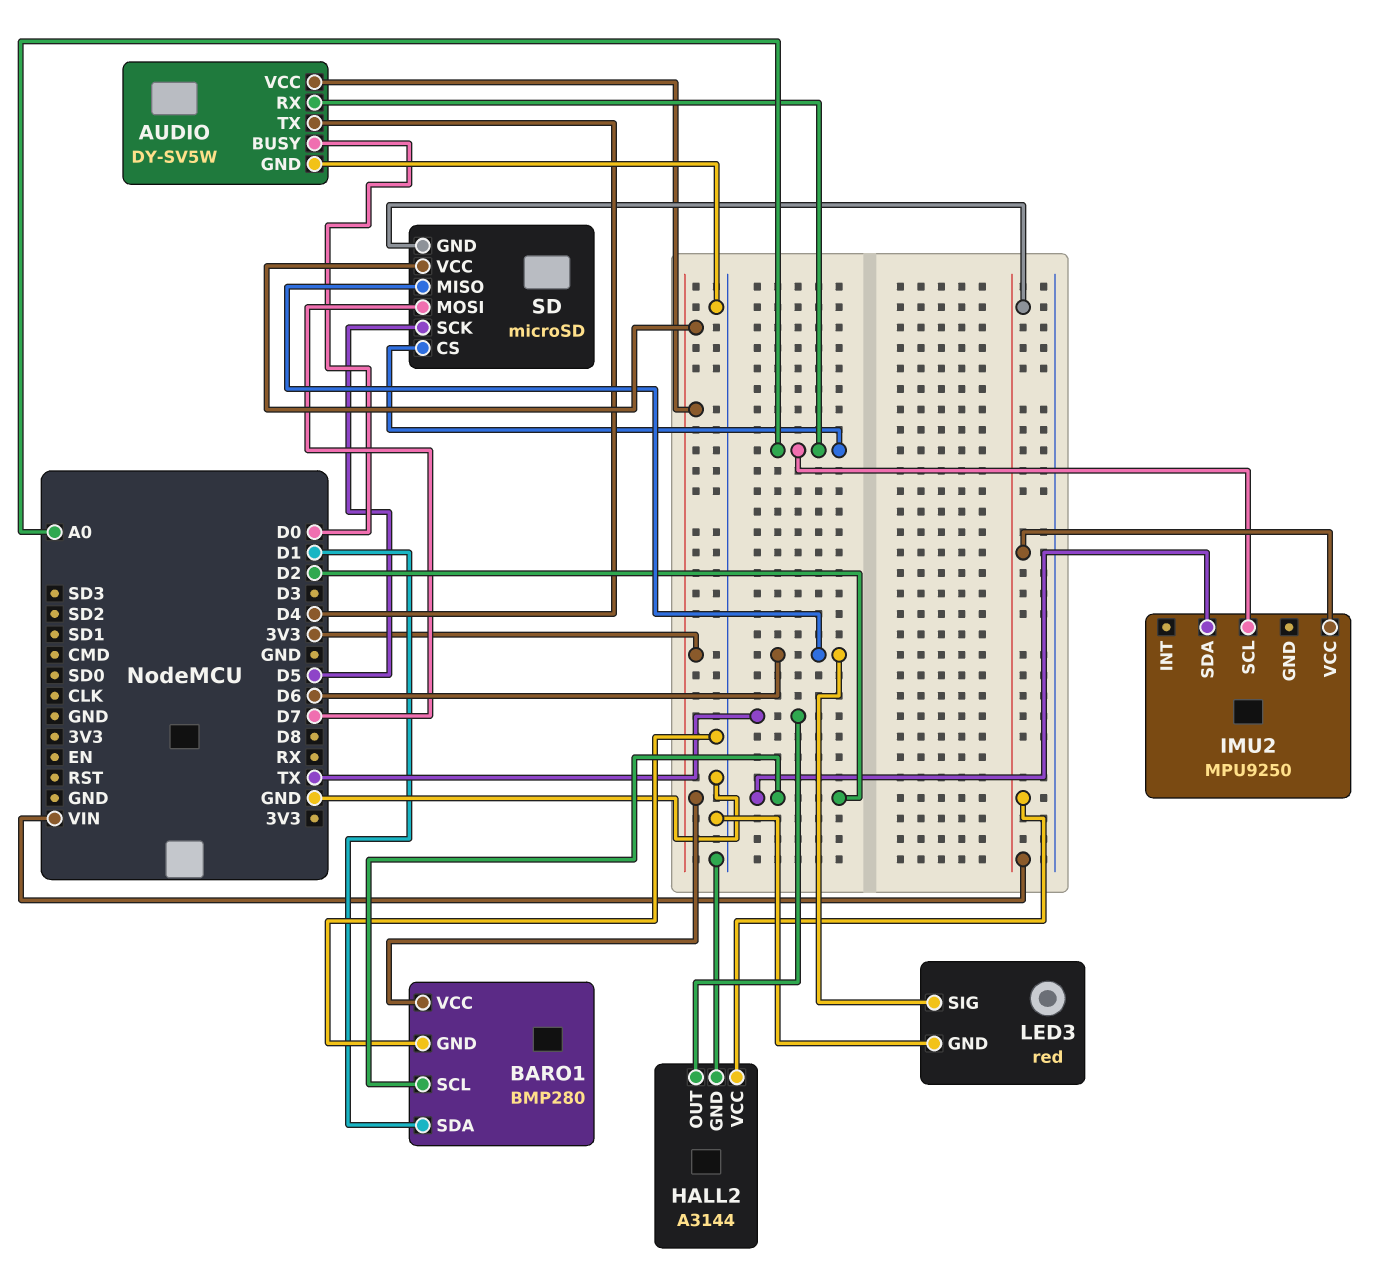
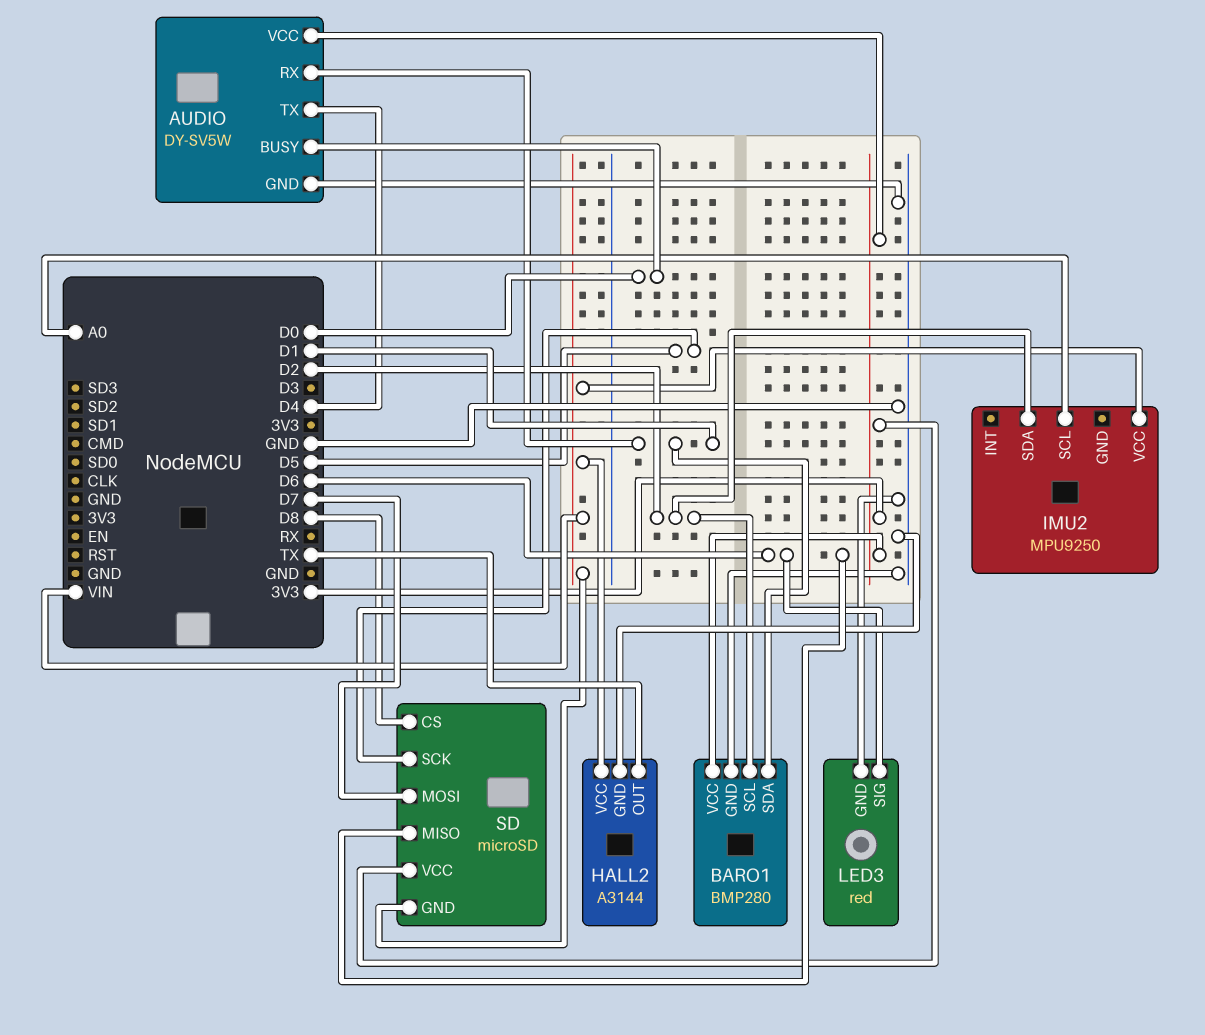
AUDIO pin RX: A0 -> D1
SD pin CS: A0 -> D8

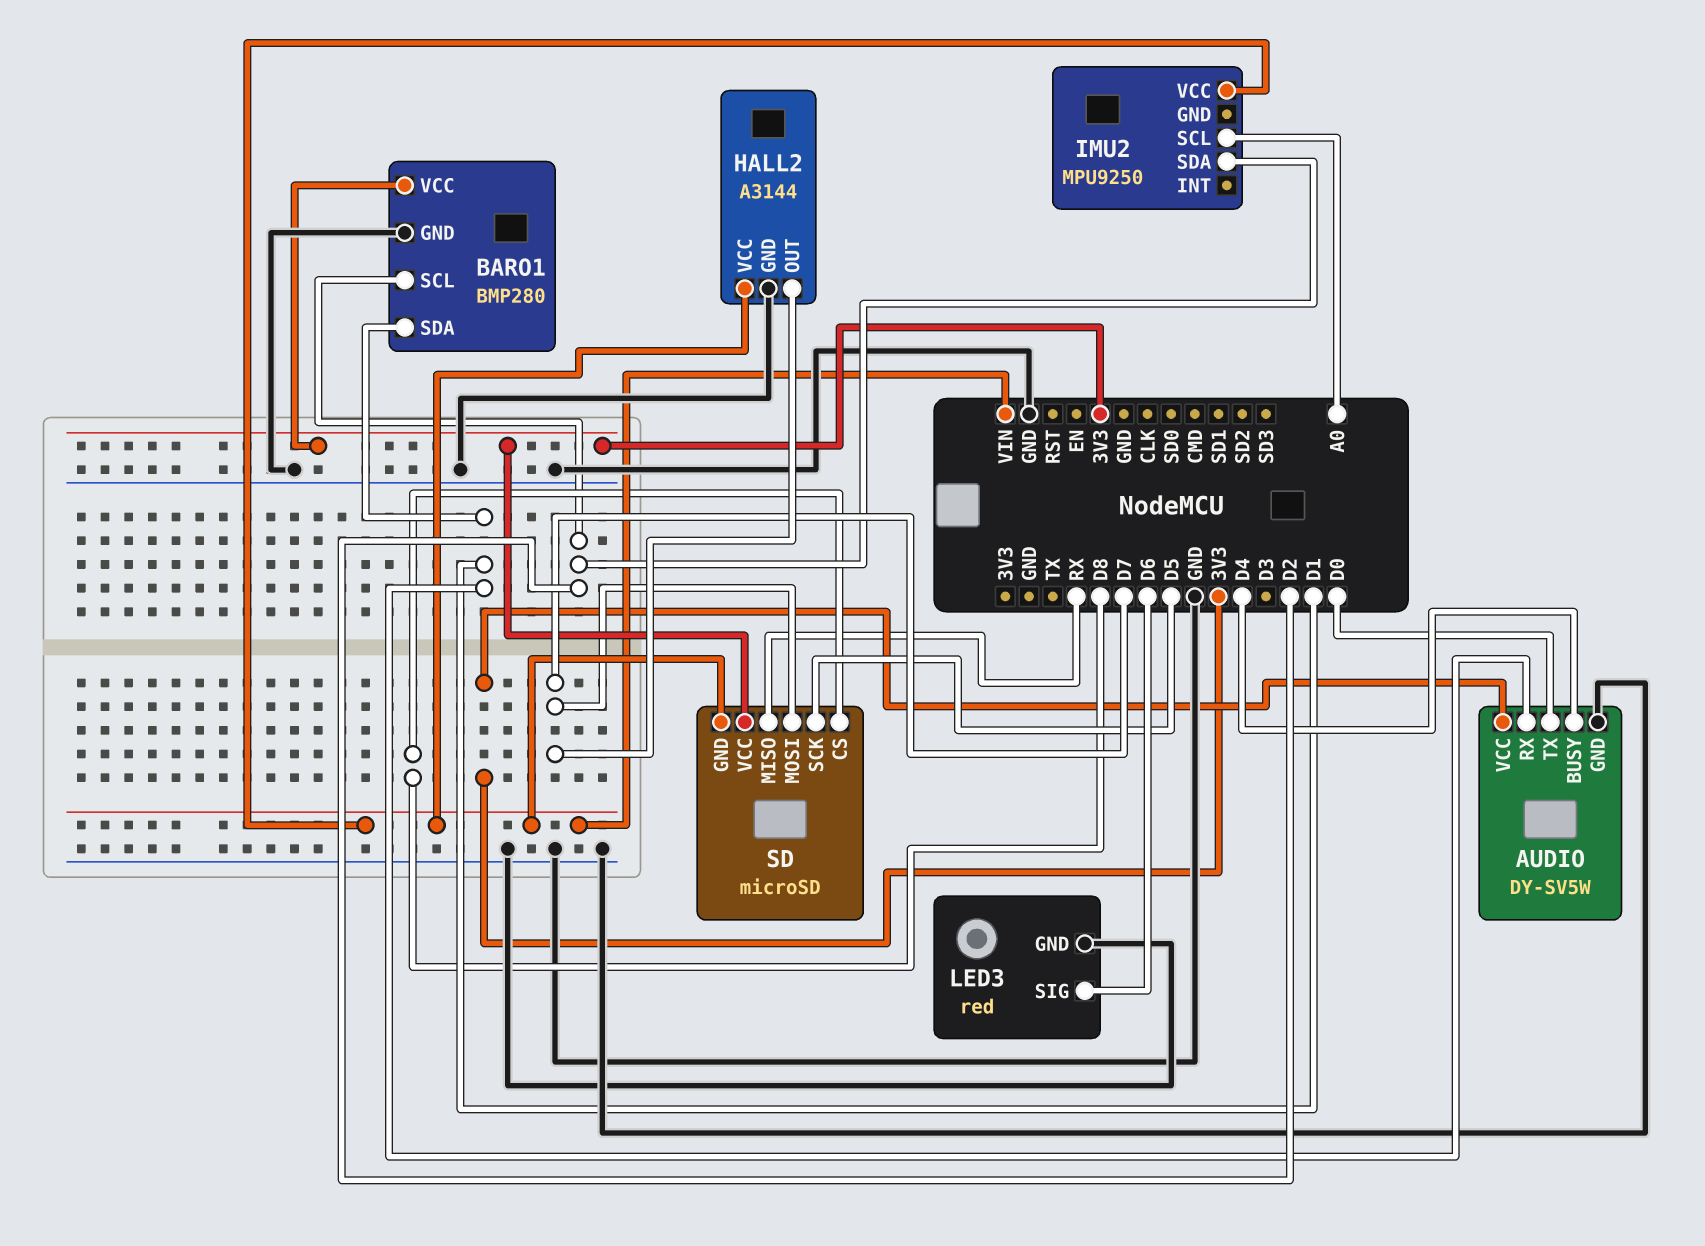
AUDIO pin BUSY: D0 -> D4
AUDIO pin TX: D4 -> D0
HALL2 pin OUT: TX -> D7
SD pin MISO: D6 -> RX

